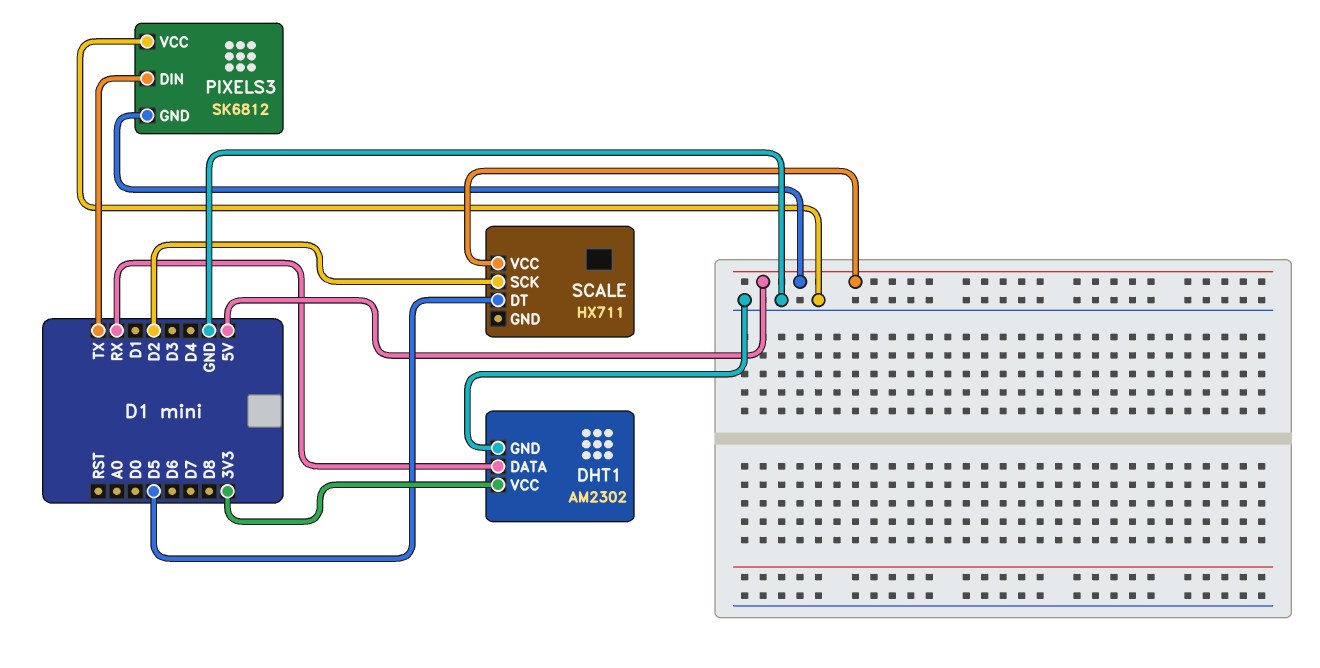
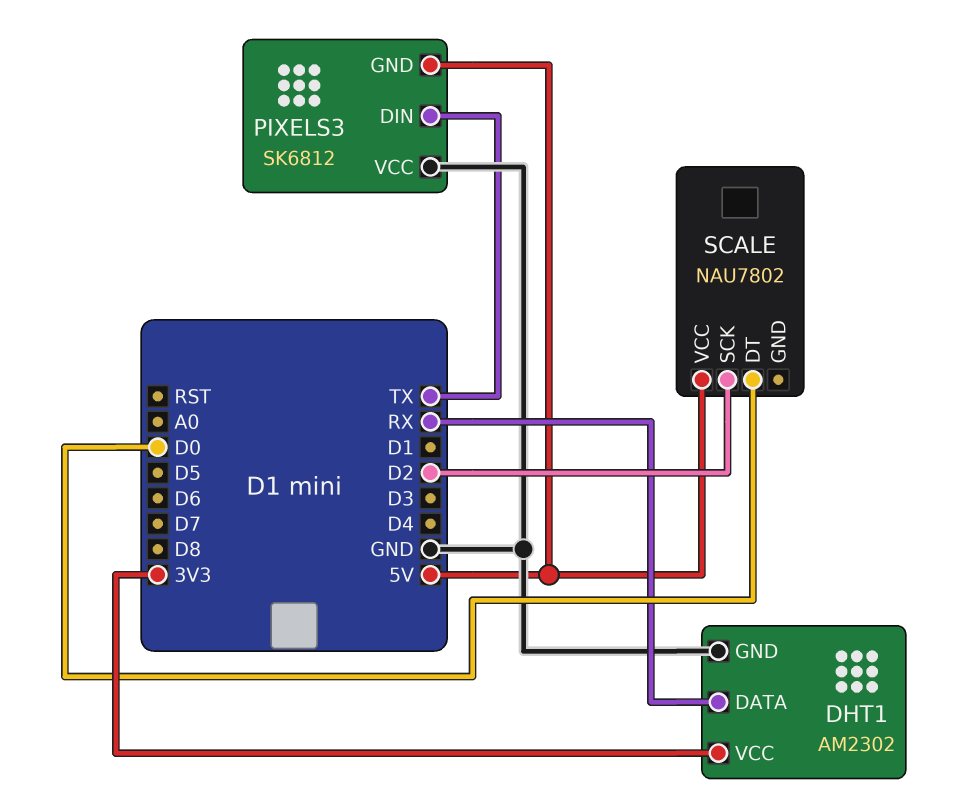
SCALE: HX711 -> NAU7802
SCALE pin DT: D5 -> D0

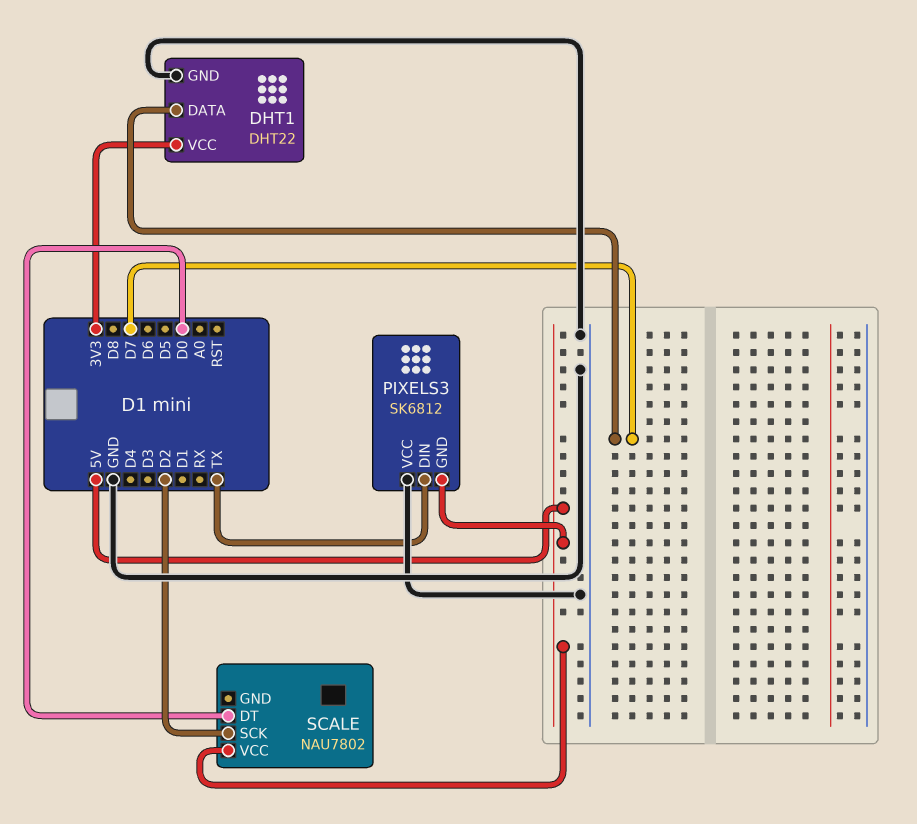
DHT1: AM2302 -> DHT22
DHT1 pin DATA: RX -> D7

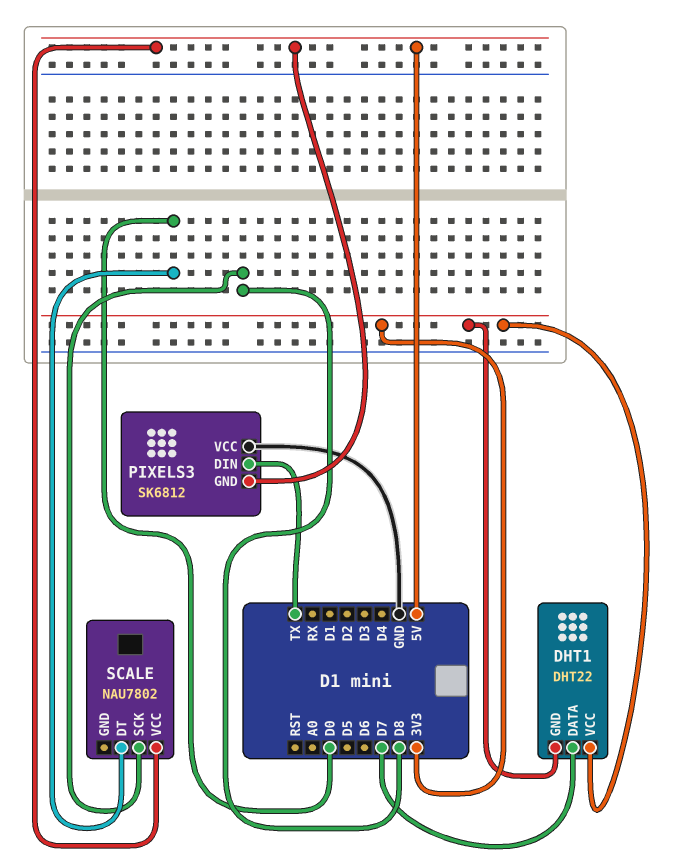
DHT1 pin GND: GND -> 3V3
SCALE pin SCK: D2 -> D8

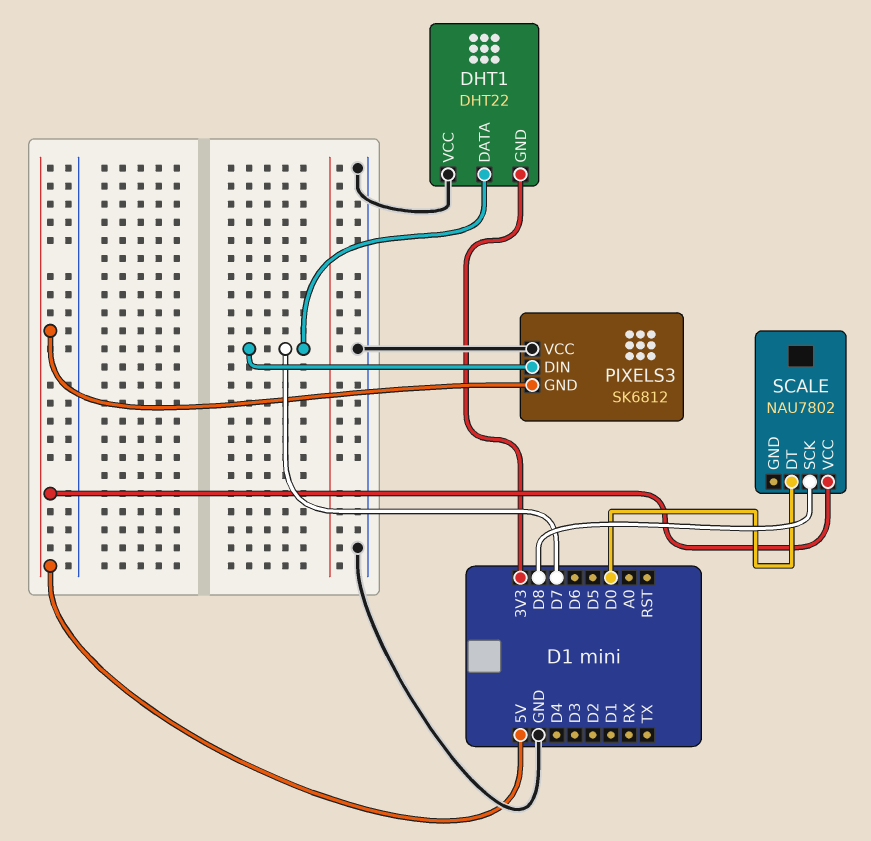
DHT1 pin VCC: 3V3 -> GND
PIXELS3 pin DIN: TX -> D7

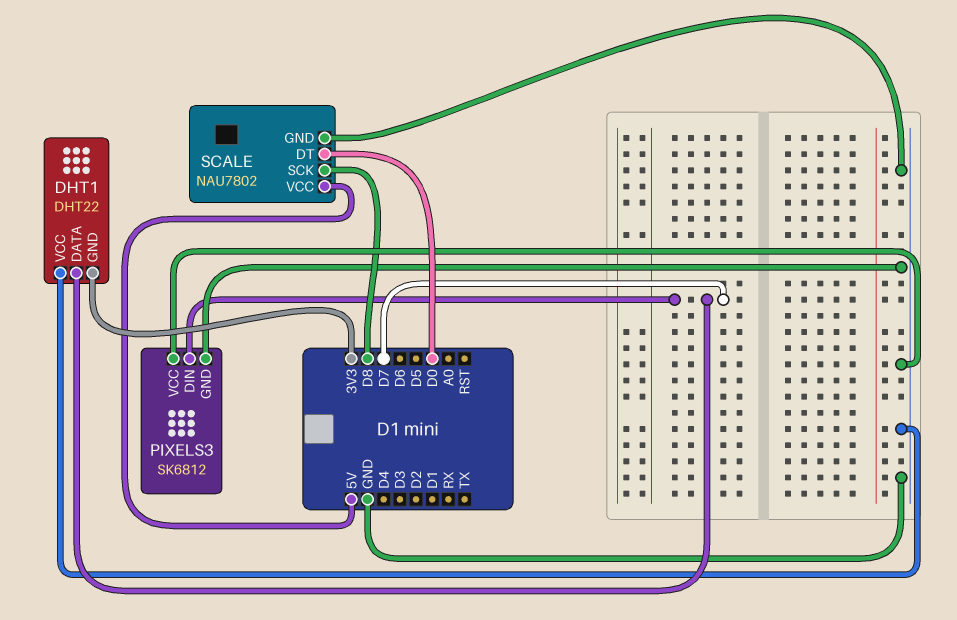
PIXELS3 pin GND: 5V -> GND
SCALE pin GND: none -> GND

